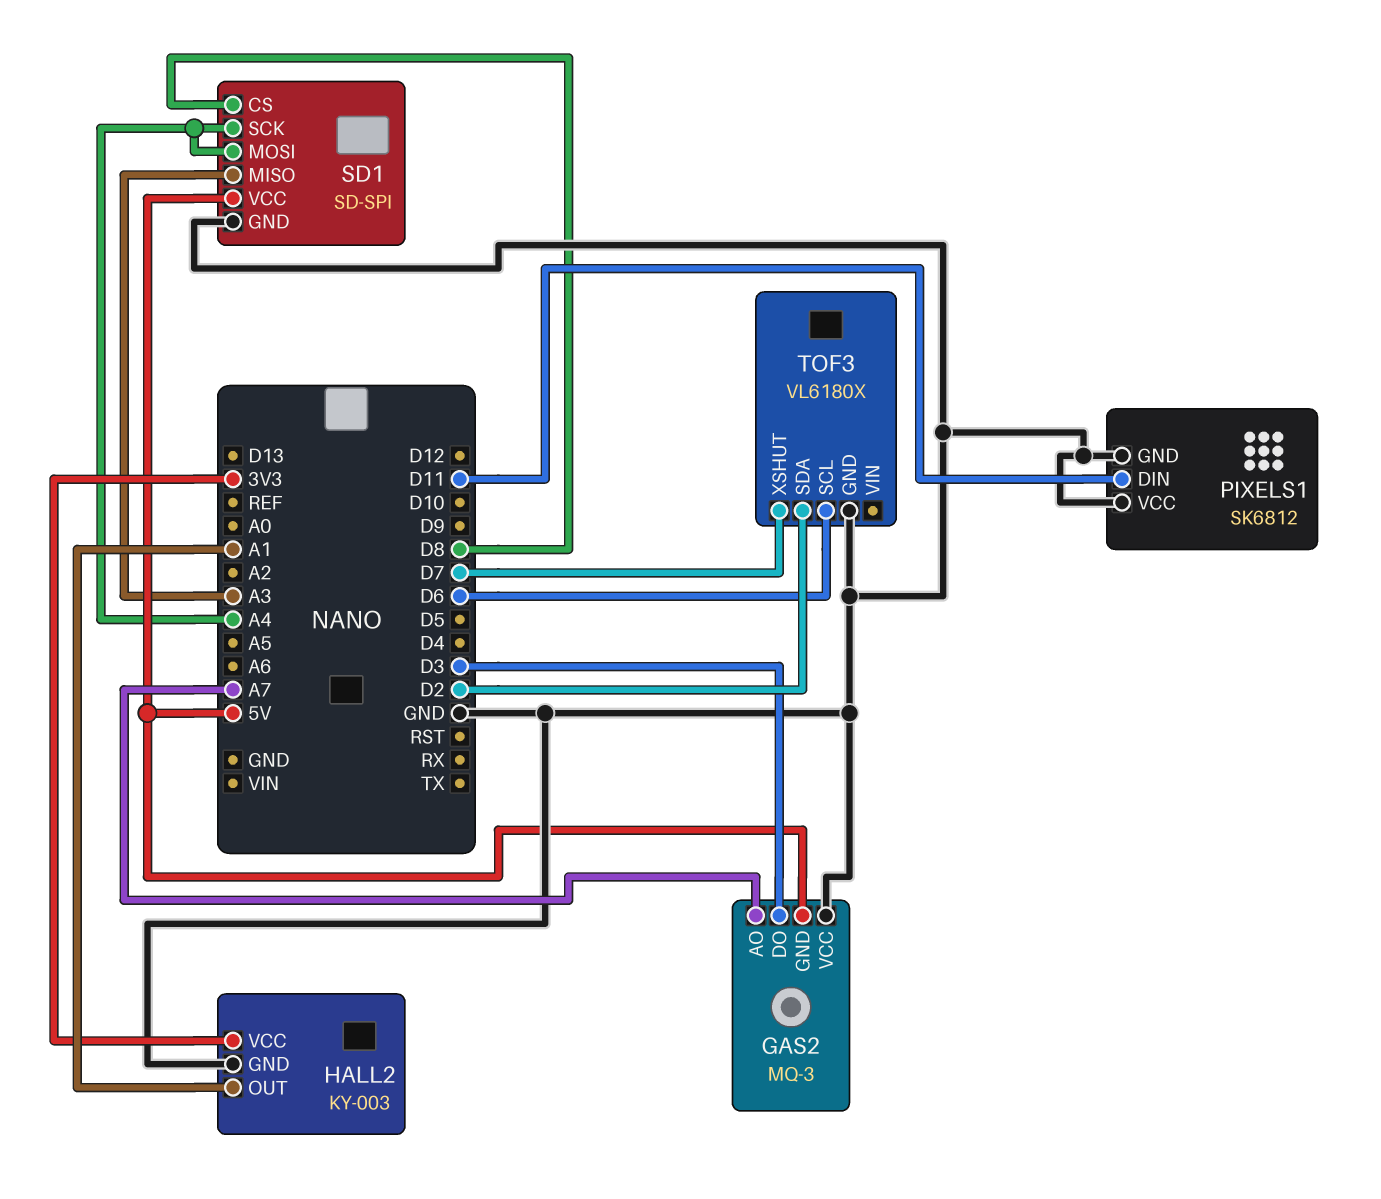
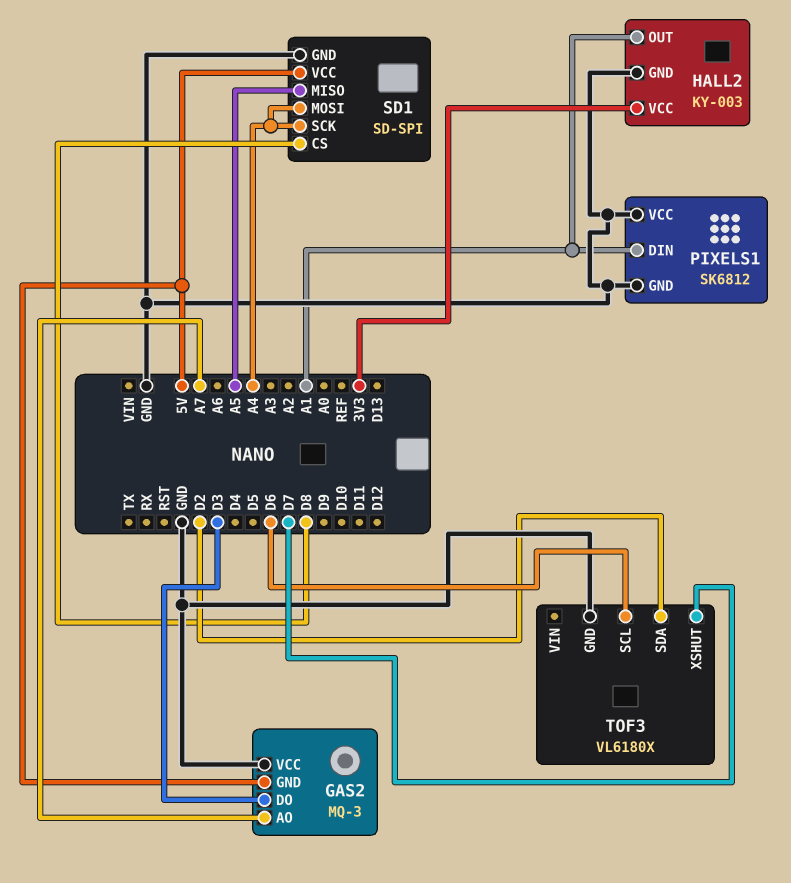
PIXELS1 pin DIN: D11 -> A1
SD1 pin MISO: A3 -> A5

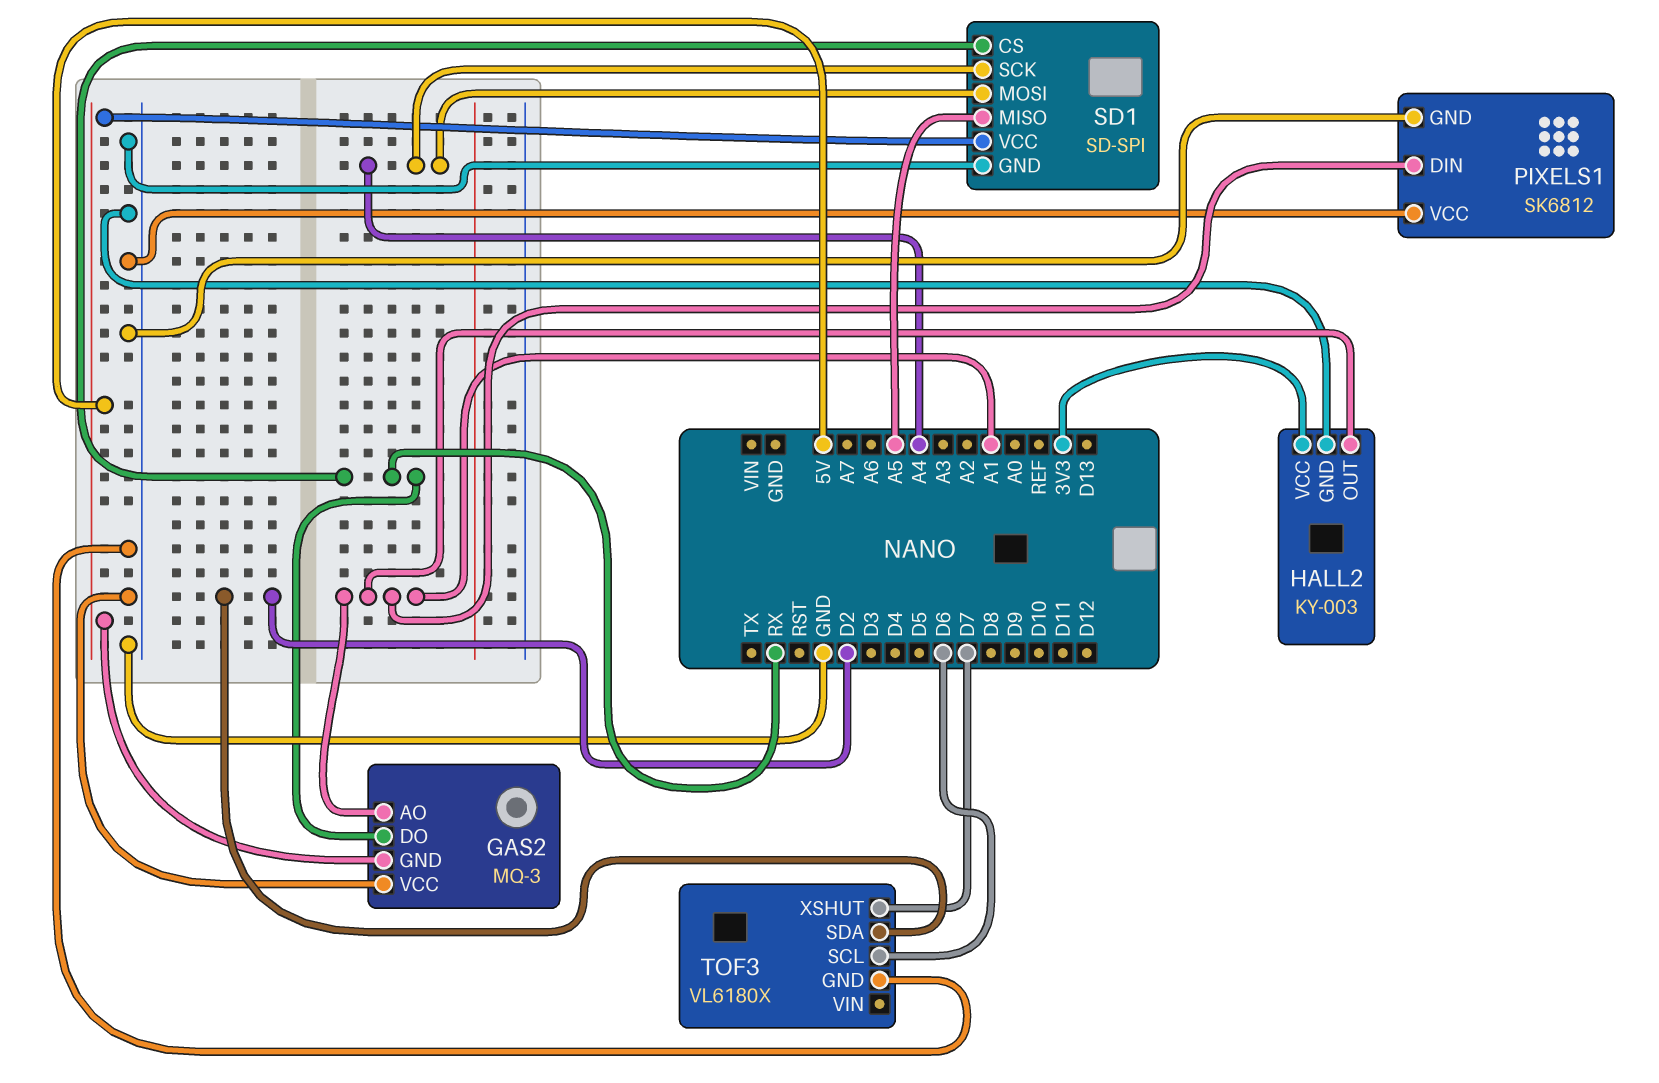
GAS2 pin AO: A7 -> A1
GAS2 pin DO: D3 -> RX
SD1 pin CS: D8 -> RX

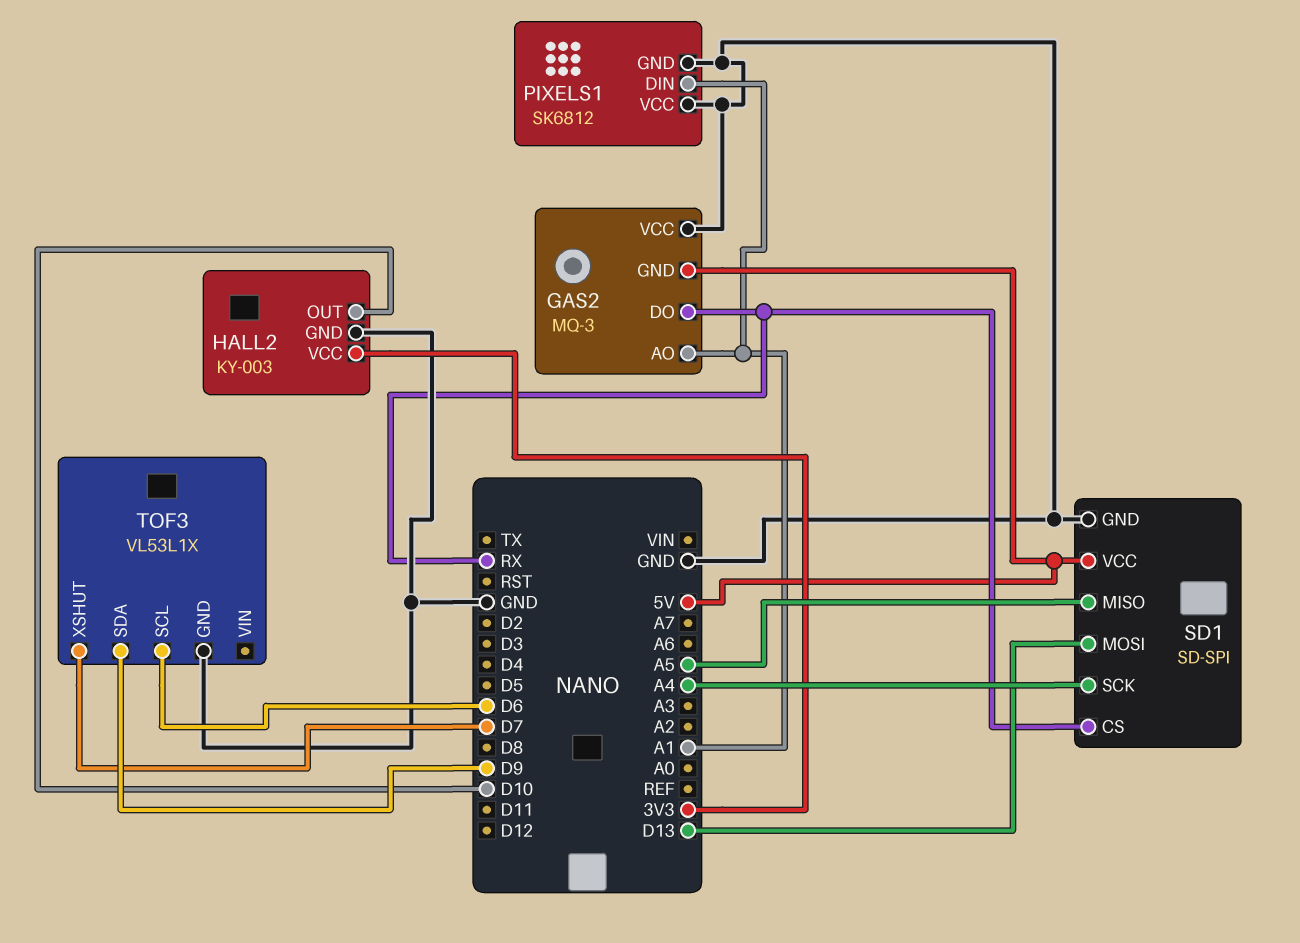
HALL2 pin OUT: A1 -> D10
SD1 pin MOSI: A4 -> D13
TOF3: VL6180X -> VL53L1X
TOF3 pin SDA: D2 -> D9

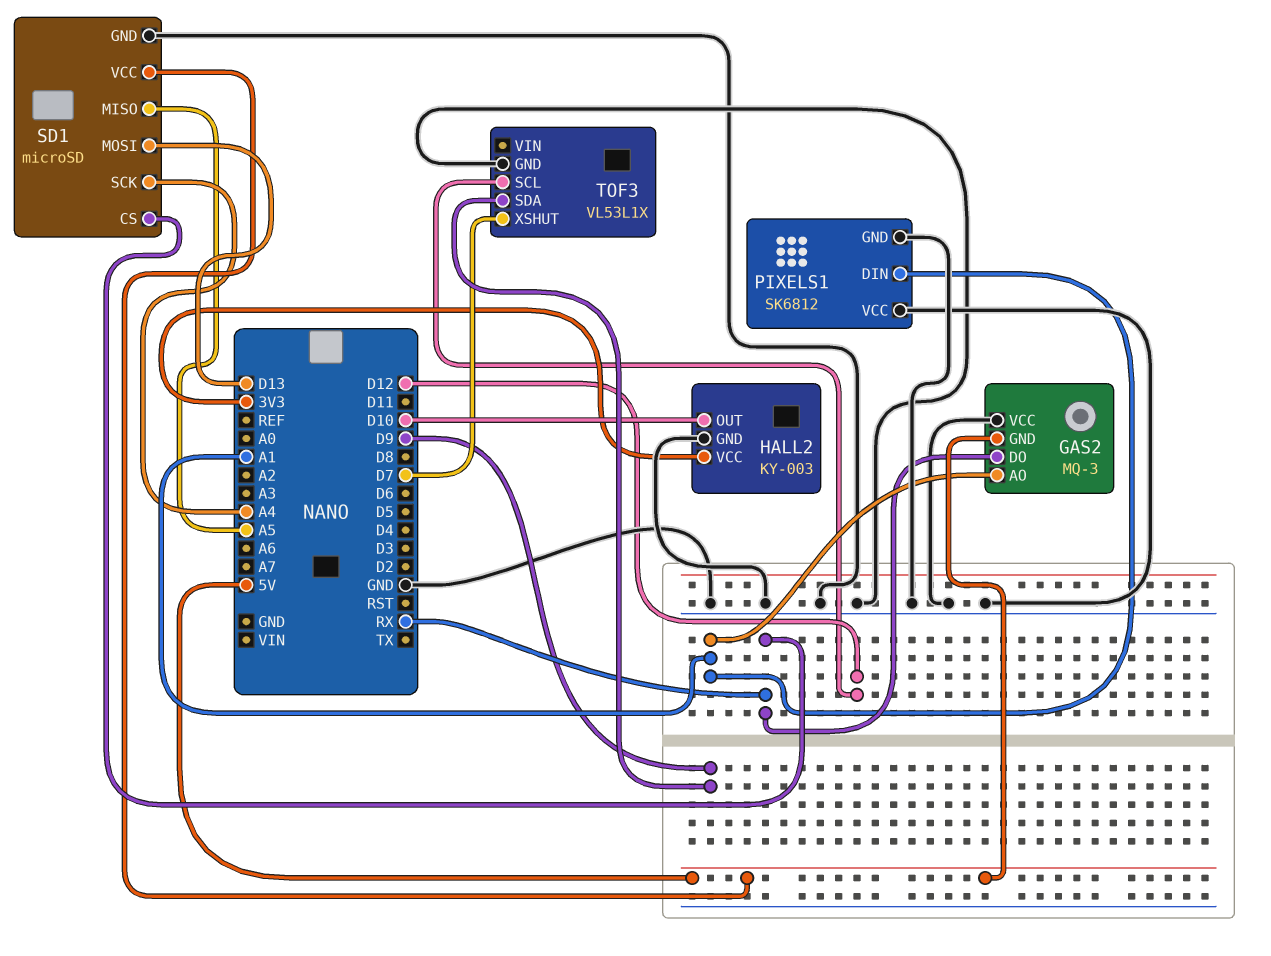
SD1: SD-SPI -> microSD
TOF3 pin SCL: D6 -> D12

